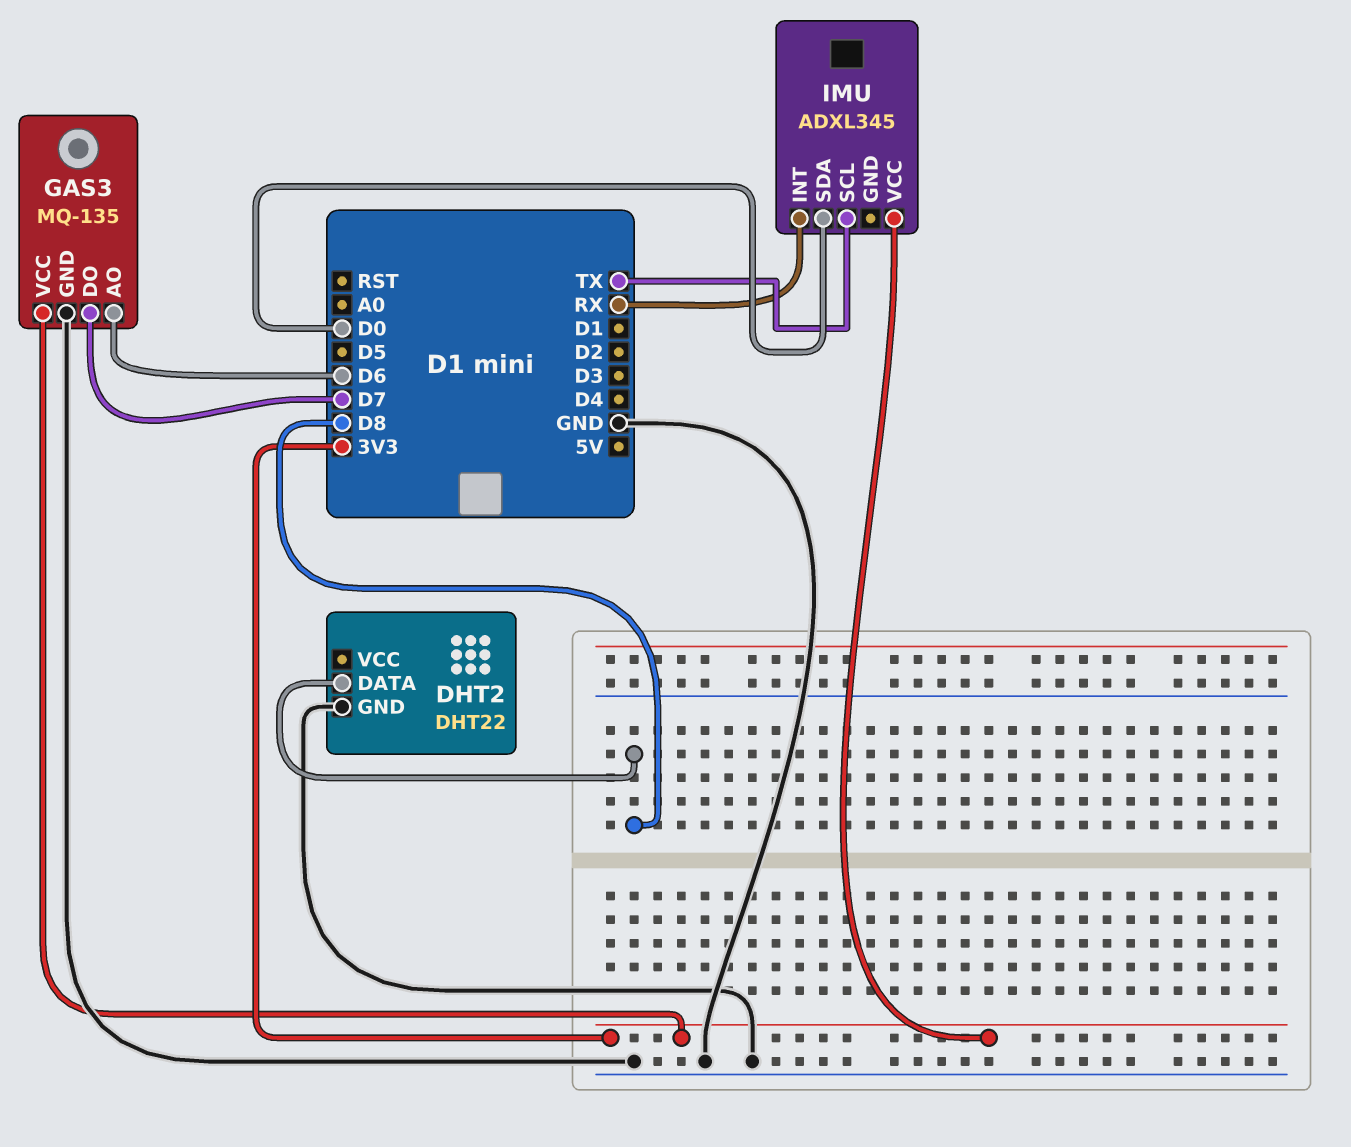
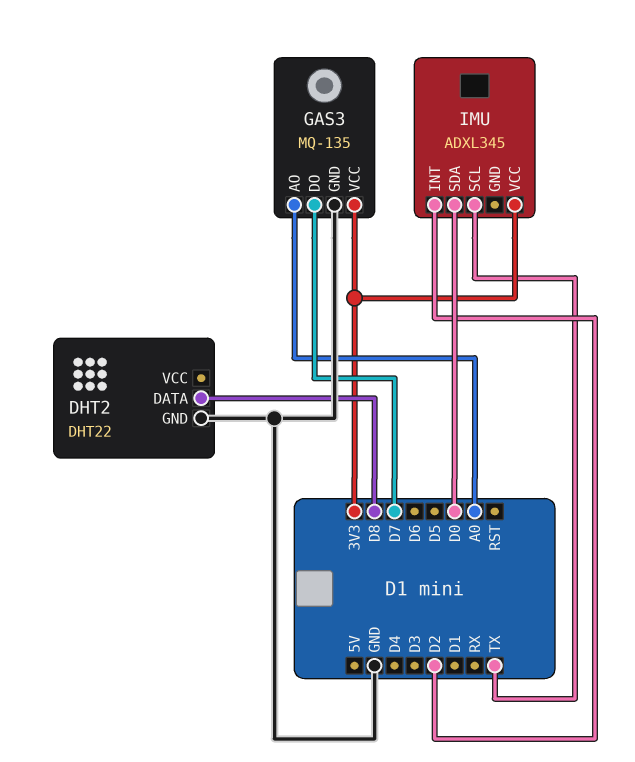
GAS3 pin AO: D6 -> A0
IMU pin INT: RX -> D2

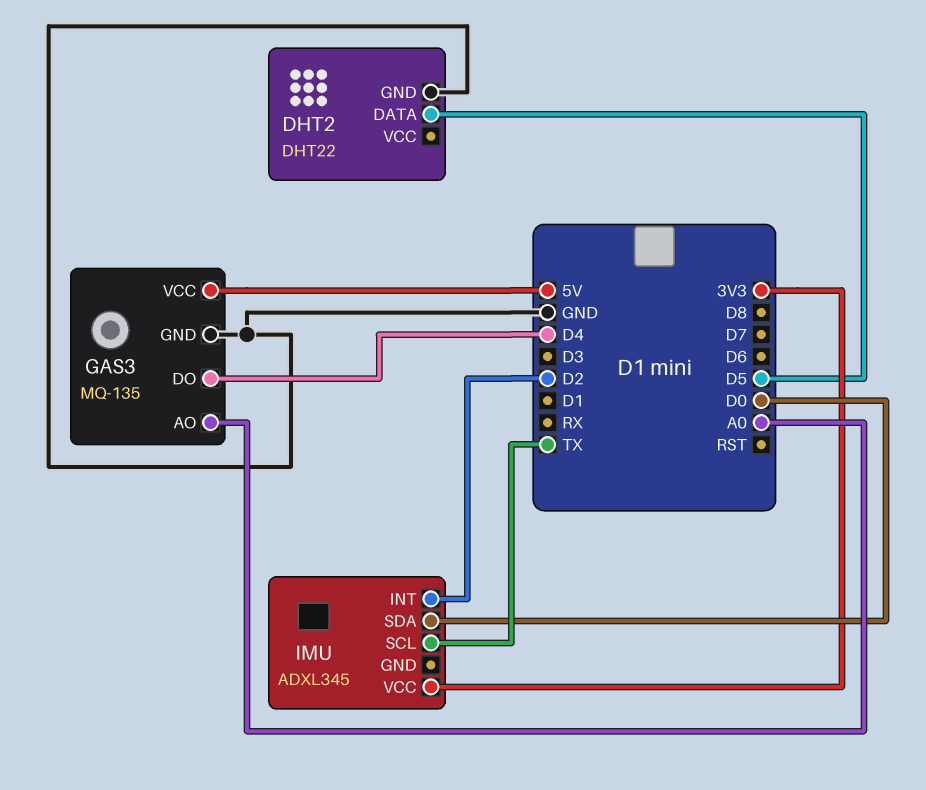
DHT2 pin DATA: D8 -> D5
GAS3 pin DO: D7 -> D4
GAS3 pin VCC: 3V3 -> 5V

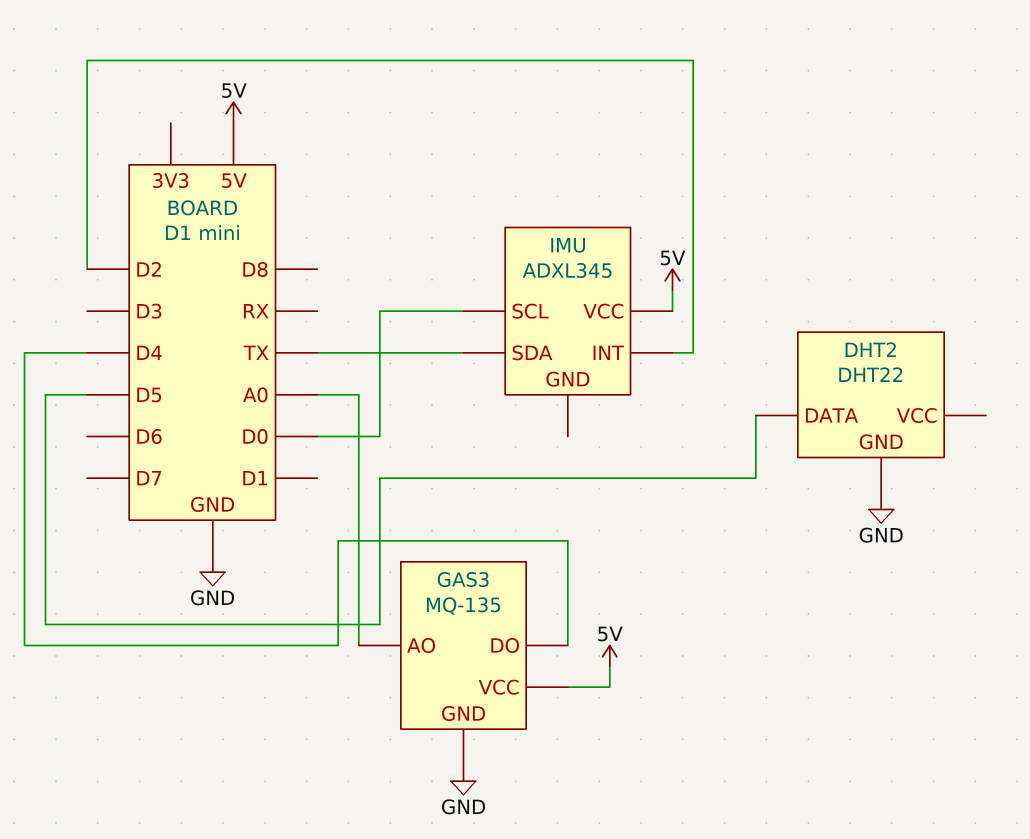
IMU pin SCL: TX -> D0
IMU pin SDA: D0 -> TX
IMU pin VCC: 3V3 -> 5V

